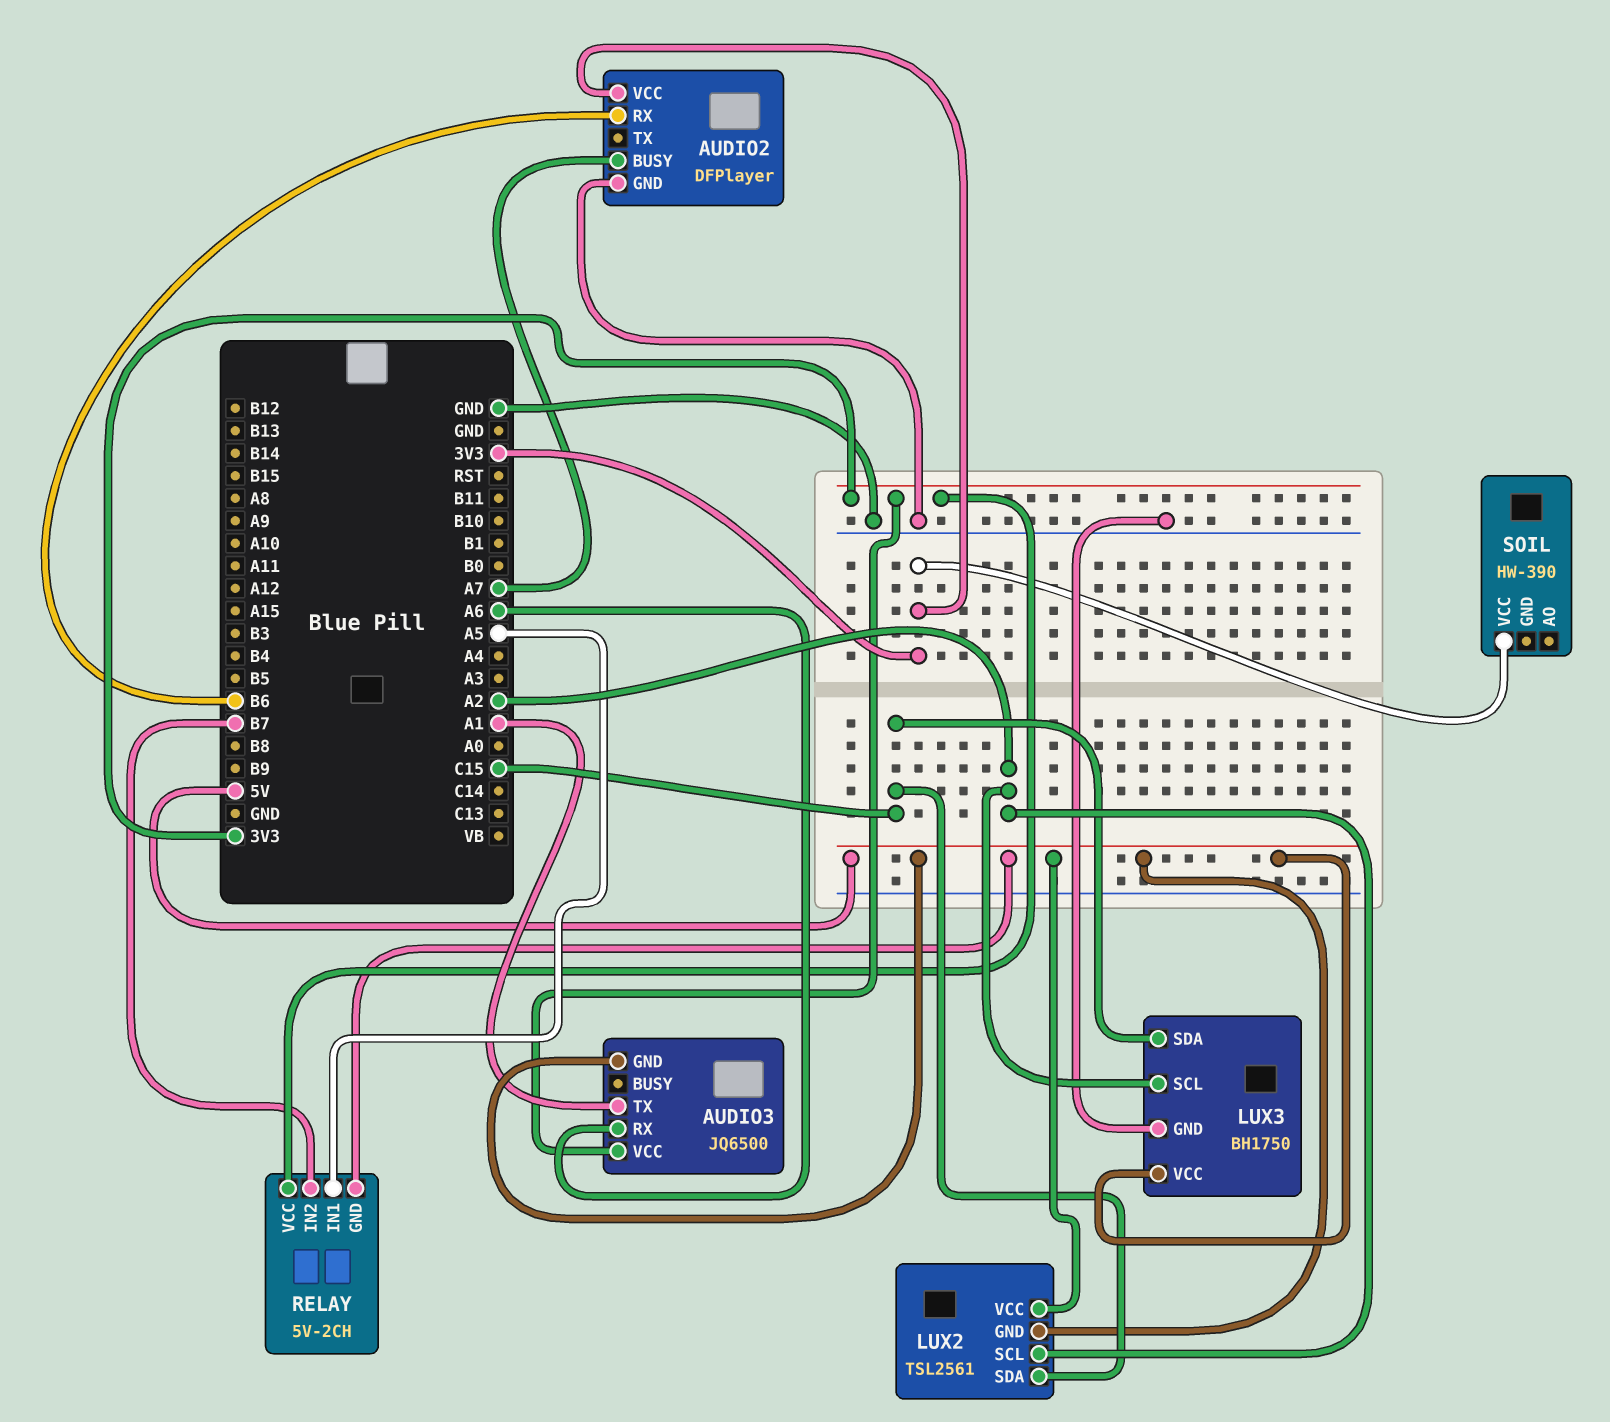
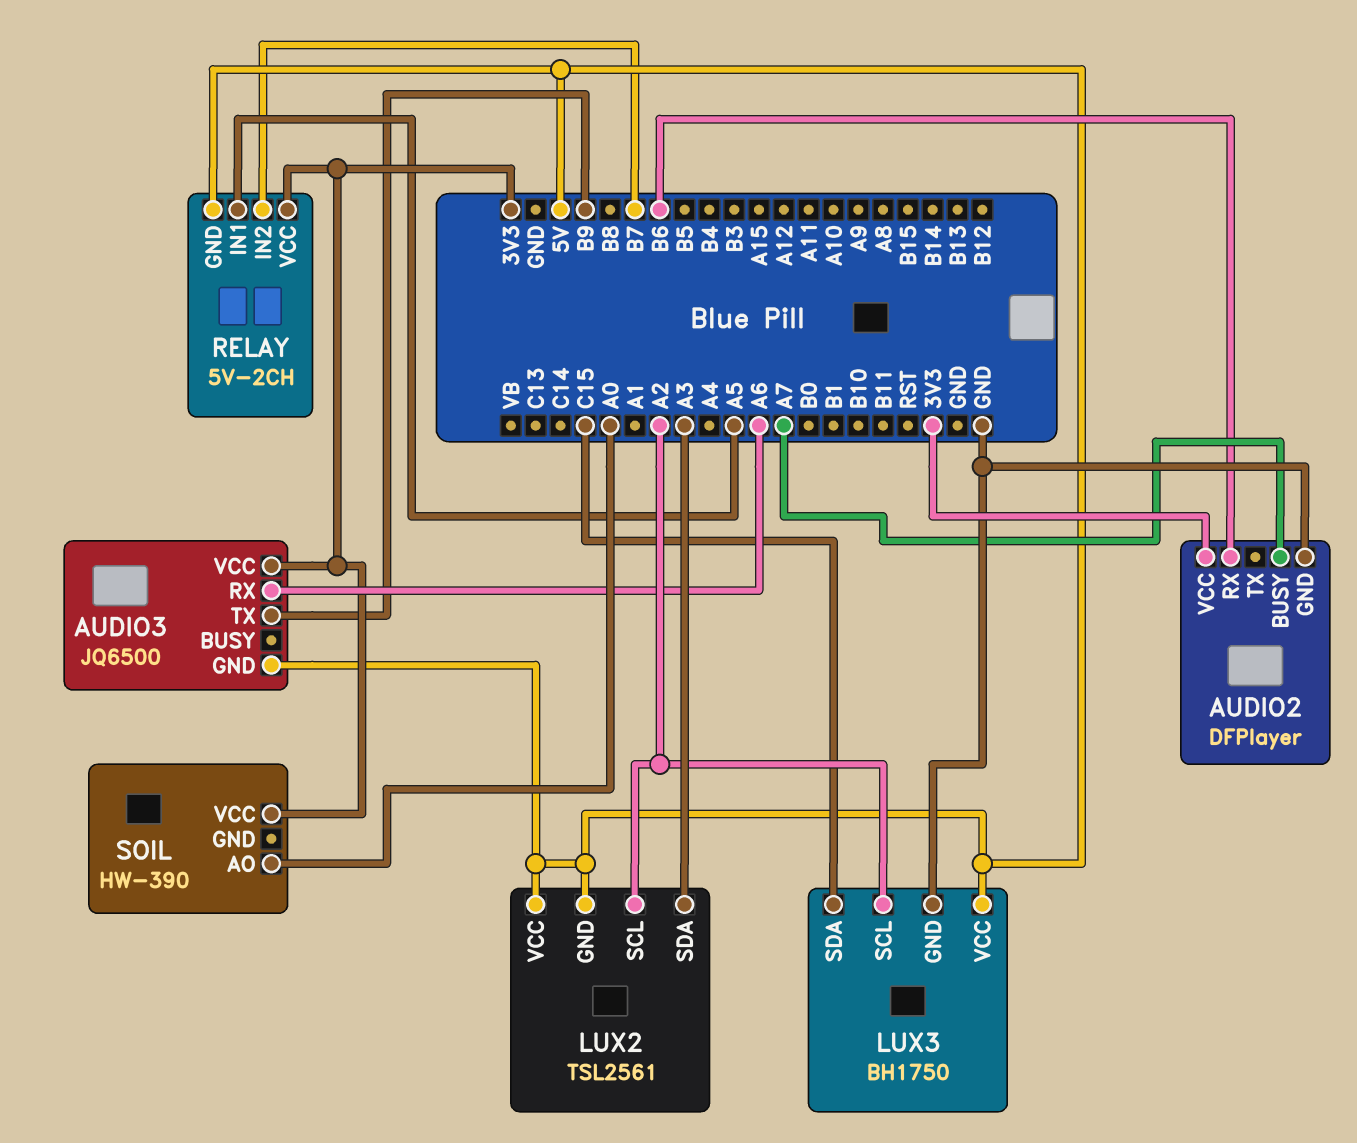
AUDIO3 pin TX: A1 -> B9
LUX2 pin SDA: C15 -> A3
SOIL pin AO: none -> A0

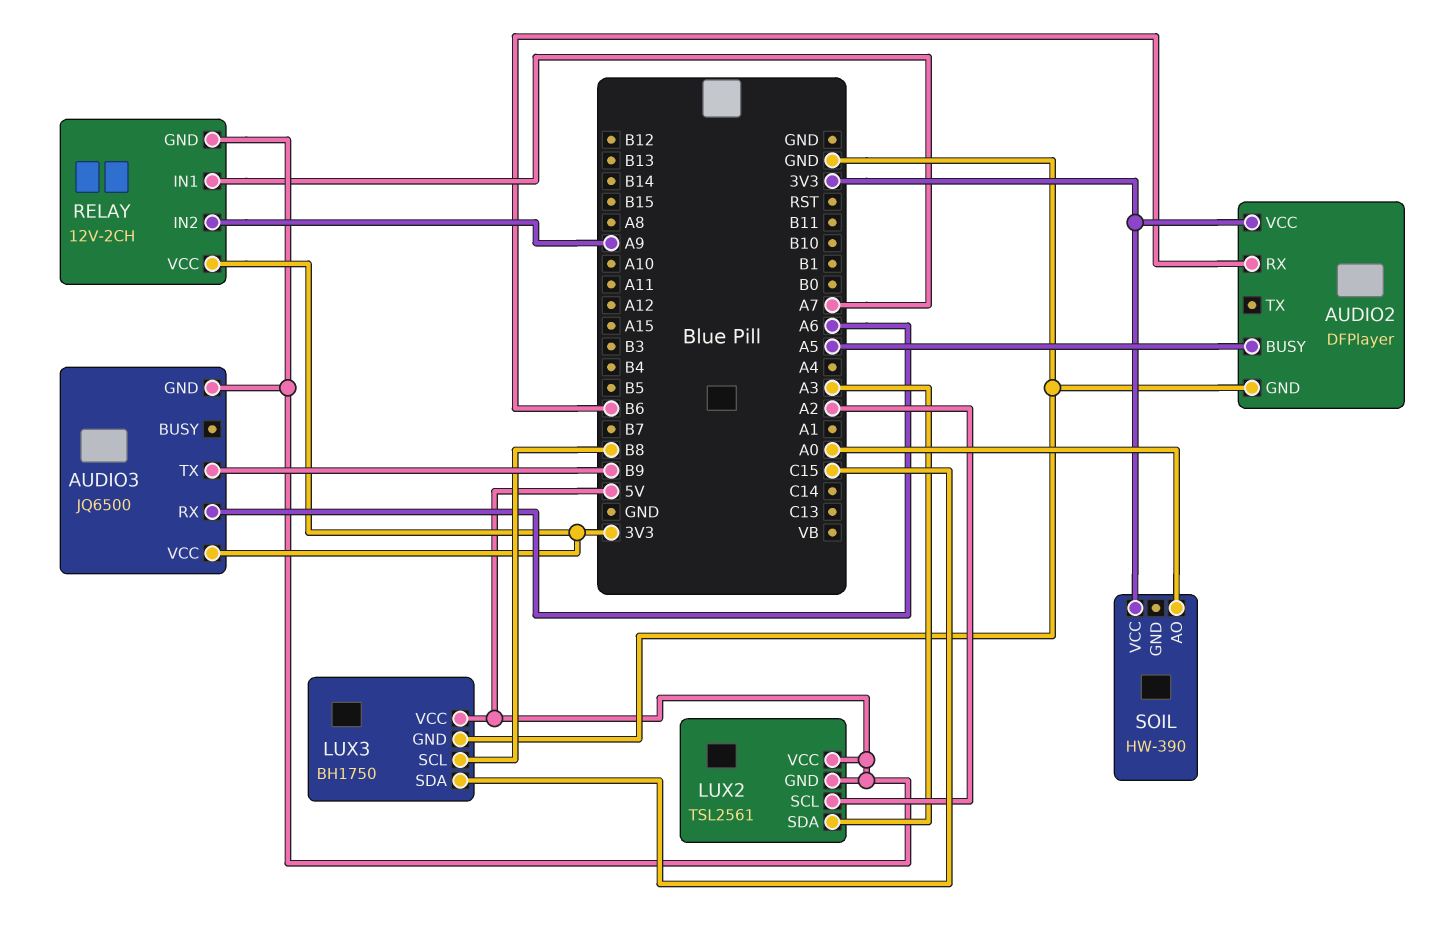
AUDIO2 pin BUSY: A7 -> A5
LUX3 pin SCL: A2 -> B8
RELAY: 5V-2CH -> 12V-2CH
RELAY pin IN1: A5 -> A7
RELAY pin IN2: B7 -> A9

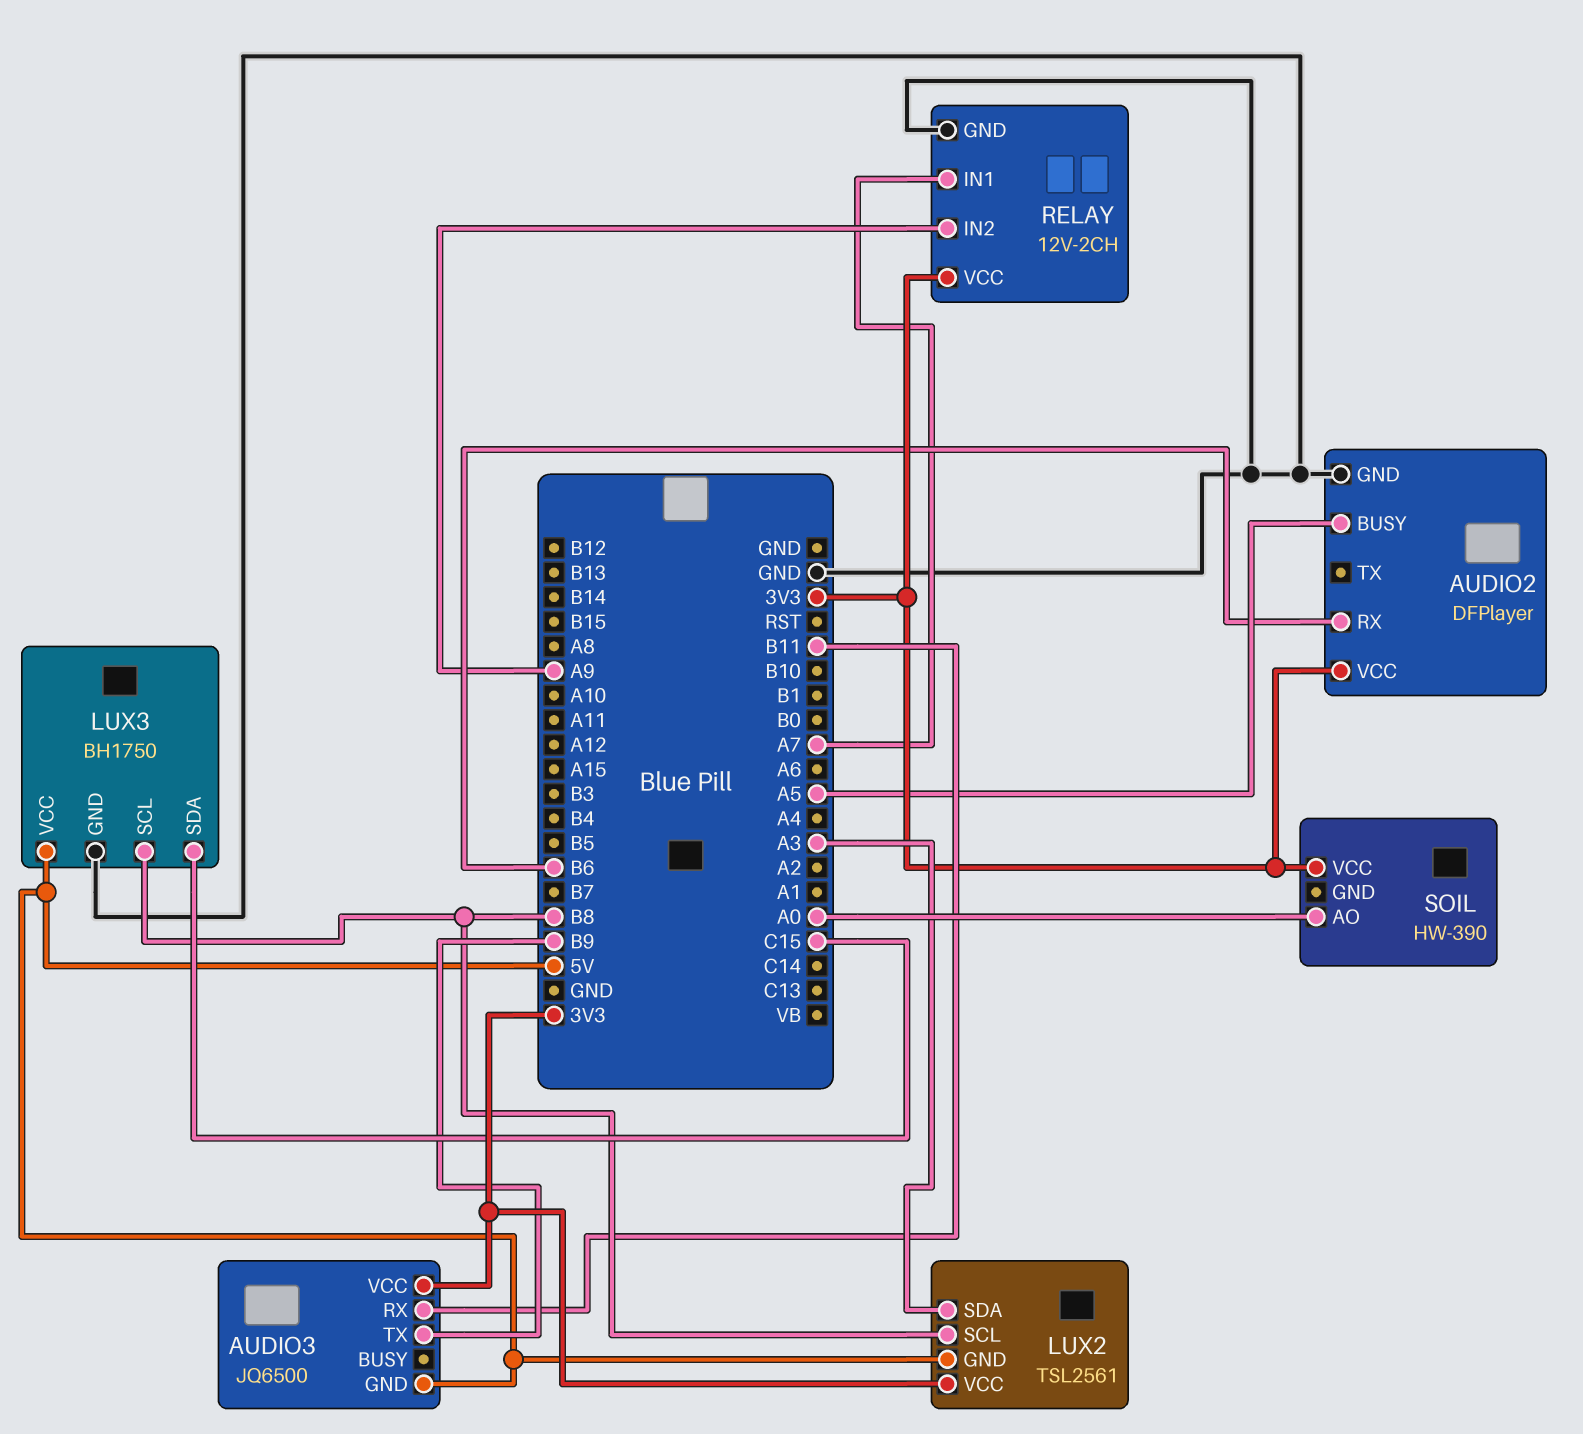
AUDIO3 pin RX: A6 -> B11
LUX2 pin SCL: A2 -> B8
LUX2 pin VCC: 5V -> 3V3
RELAY pin GND: 5V -> GND

